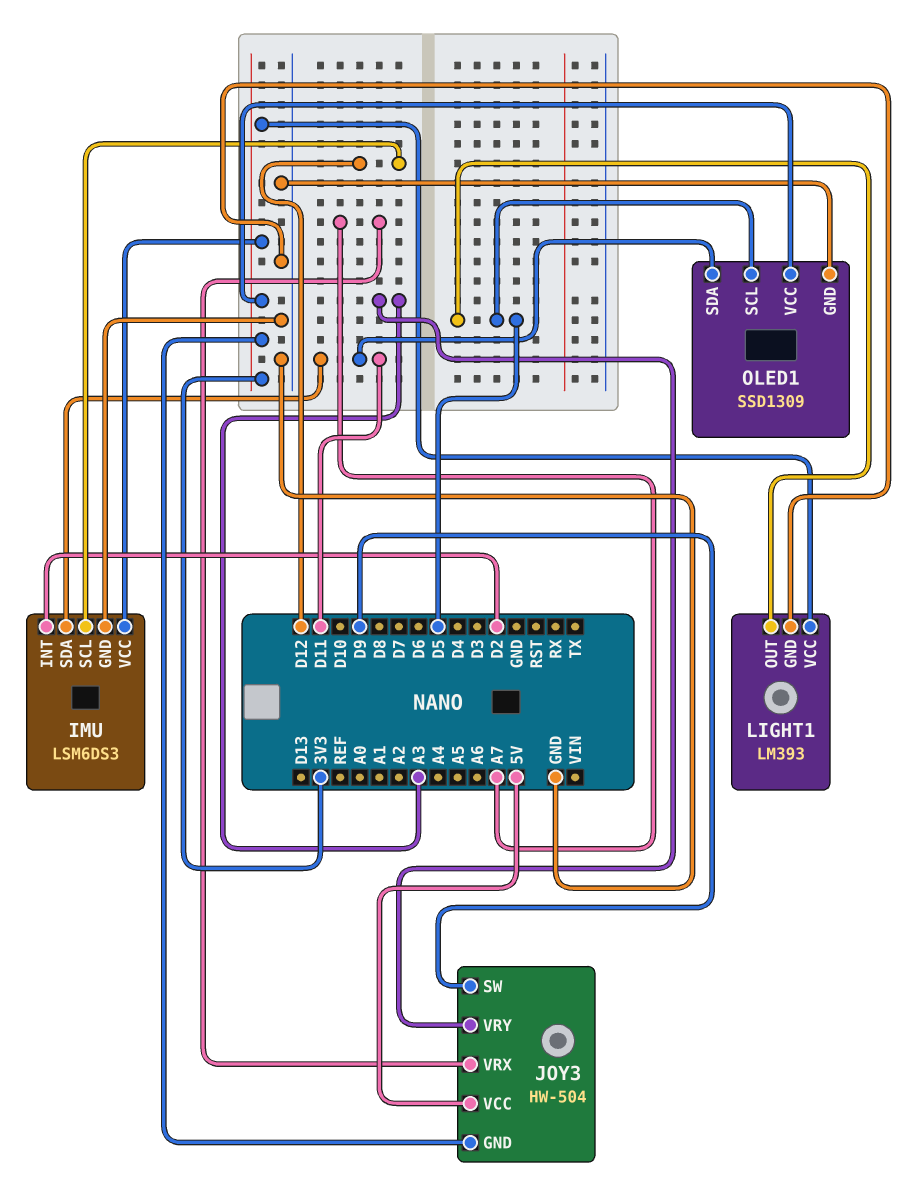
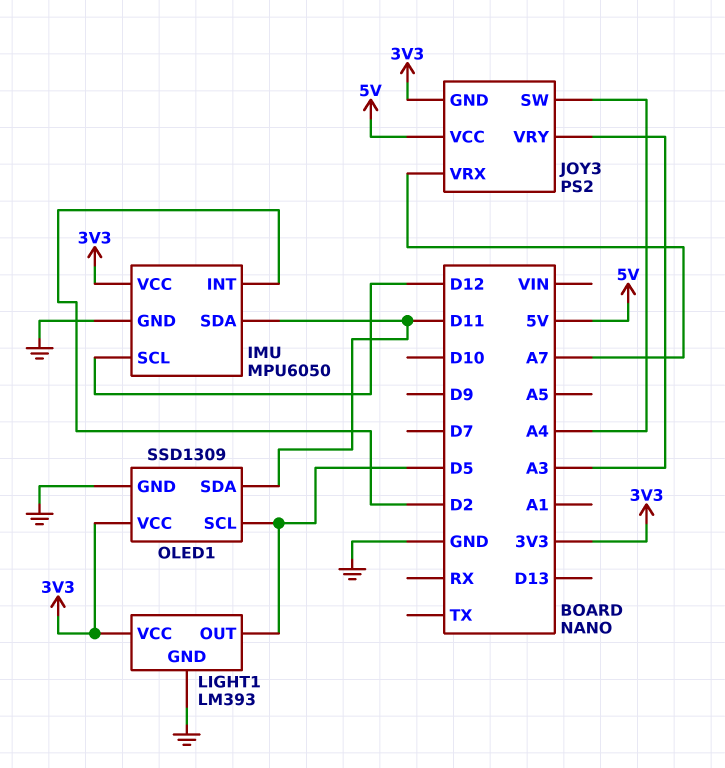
IMU: LSM6DS3 -> MPU6050
JOY3: HW-504 -> PS2
JOY3 pin SW: D9 -> A4

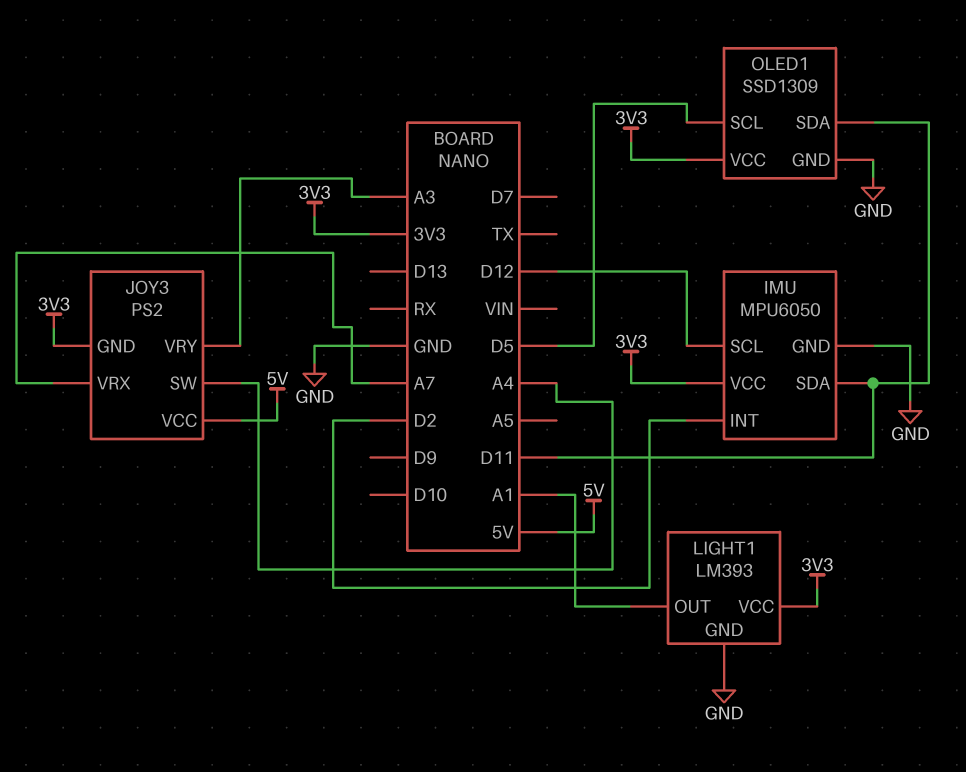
LIGHT1 pin OUT: D5 -> A1

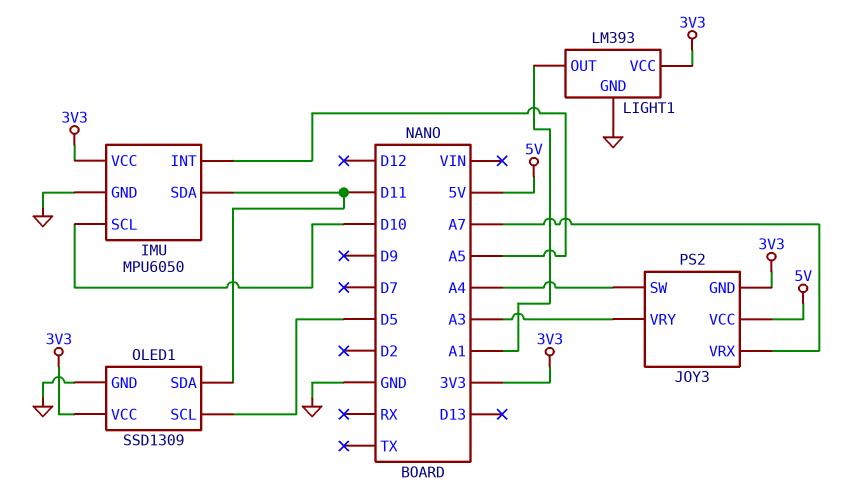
IMU pin INT: D2 -> A5
IMU pin SCL: D12 -> D10

